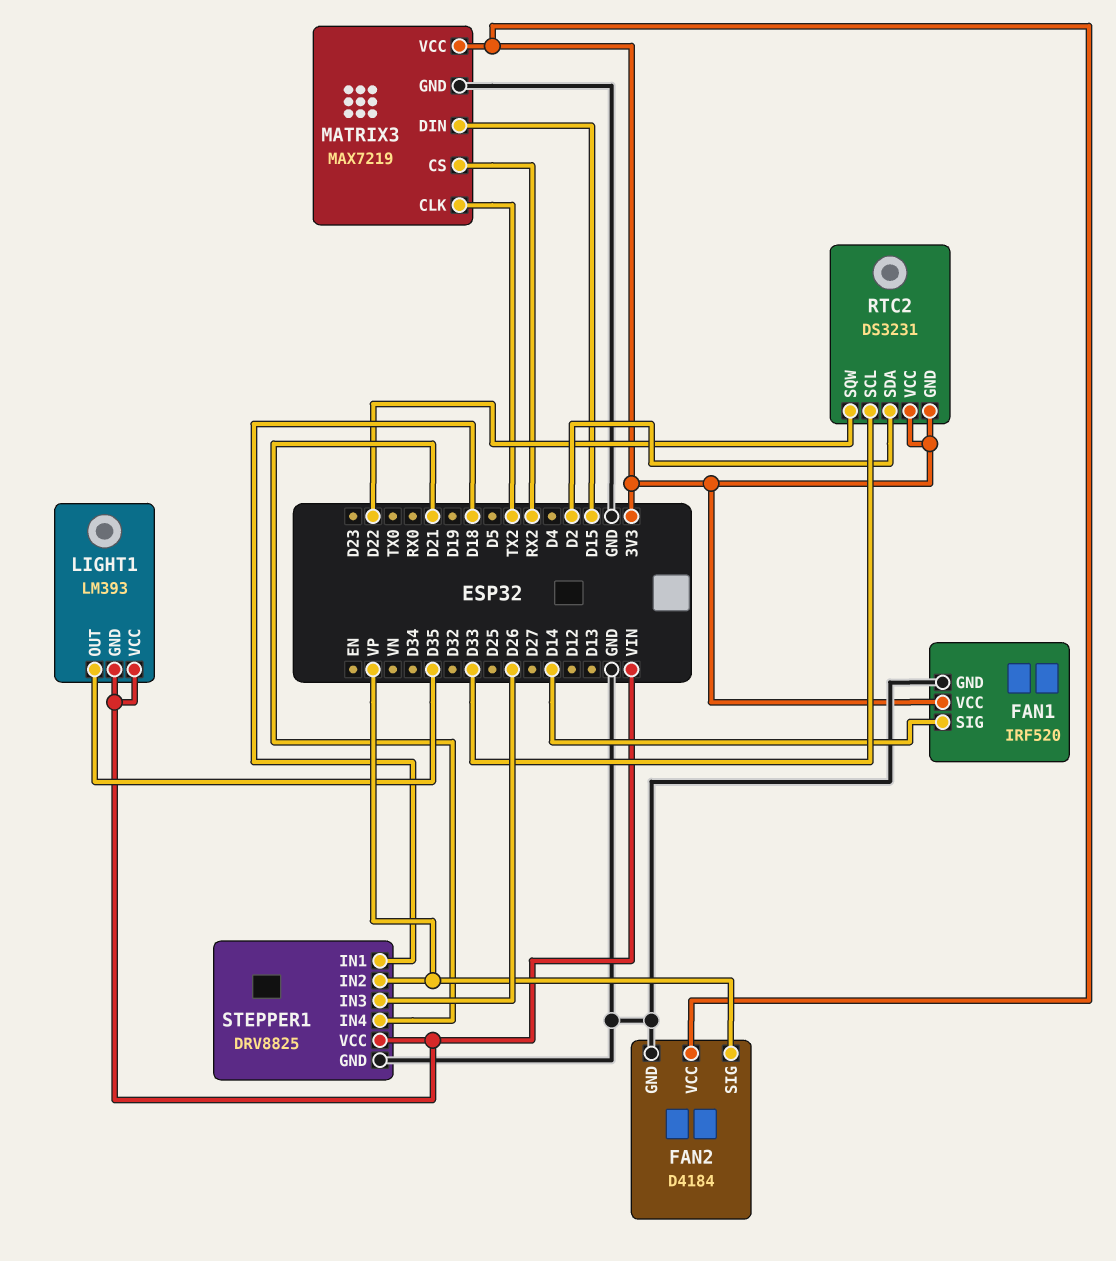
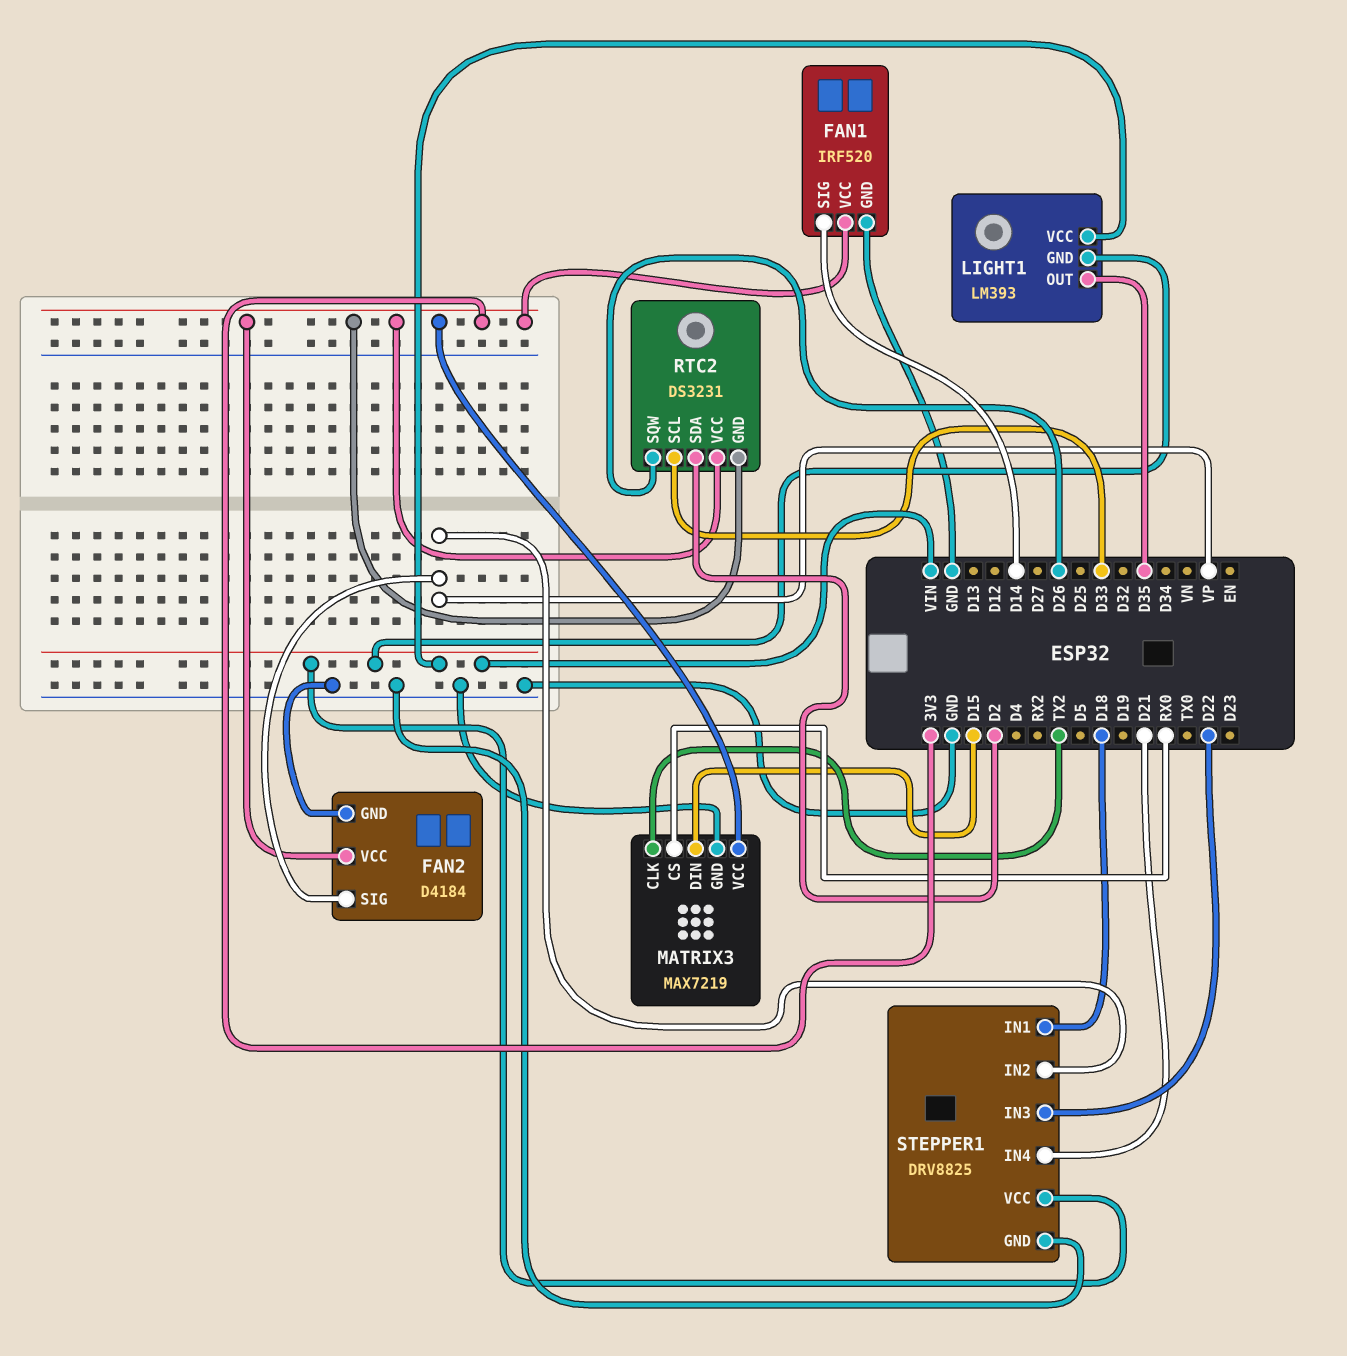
MATRIX3 pin CS: RX2 -> RX0
RTC2 pin SQW: D22 -> D26
STEPPER1 pin IN3: D26 -> D22

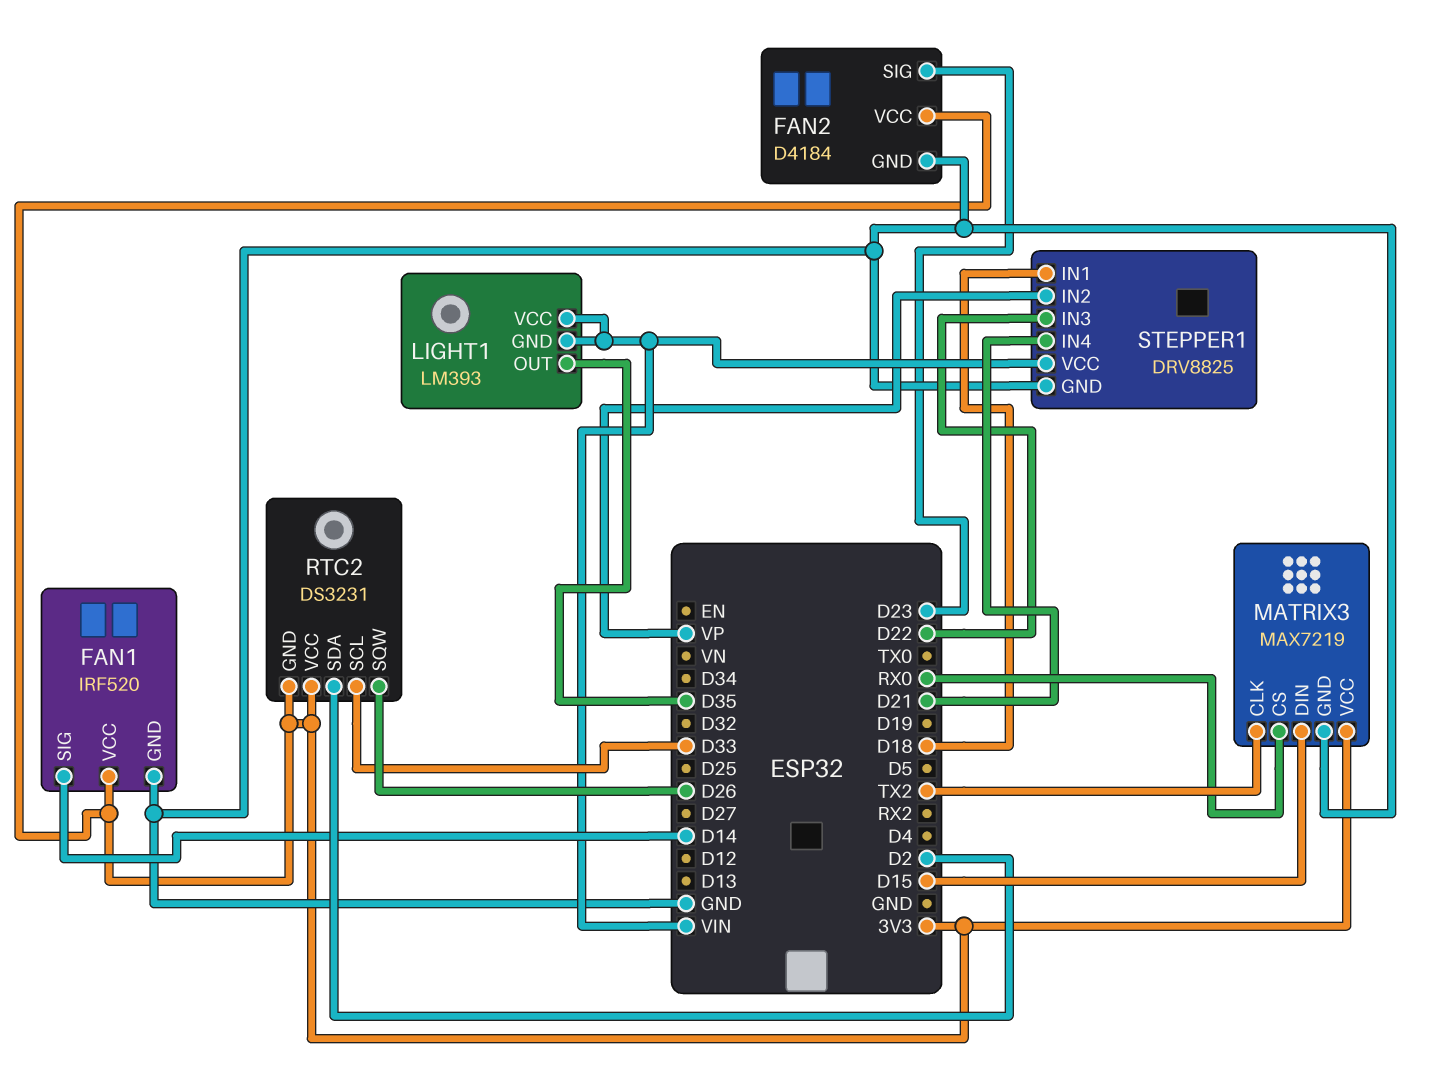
FAN2 pin SIG: VP -> D23

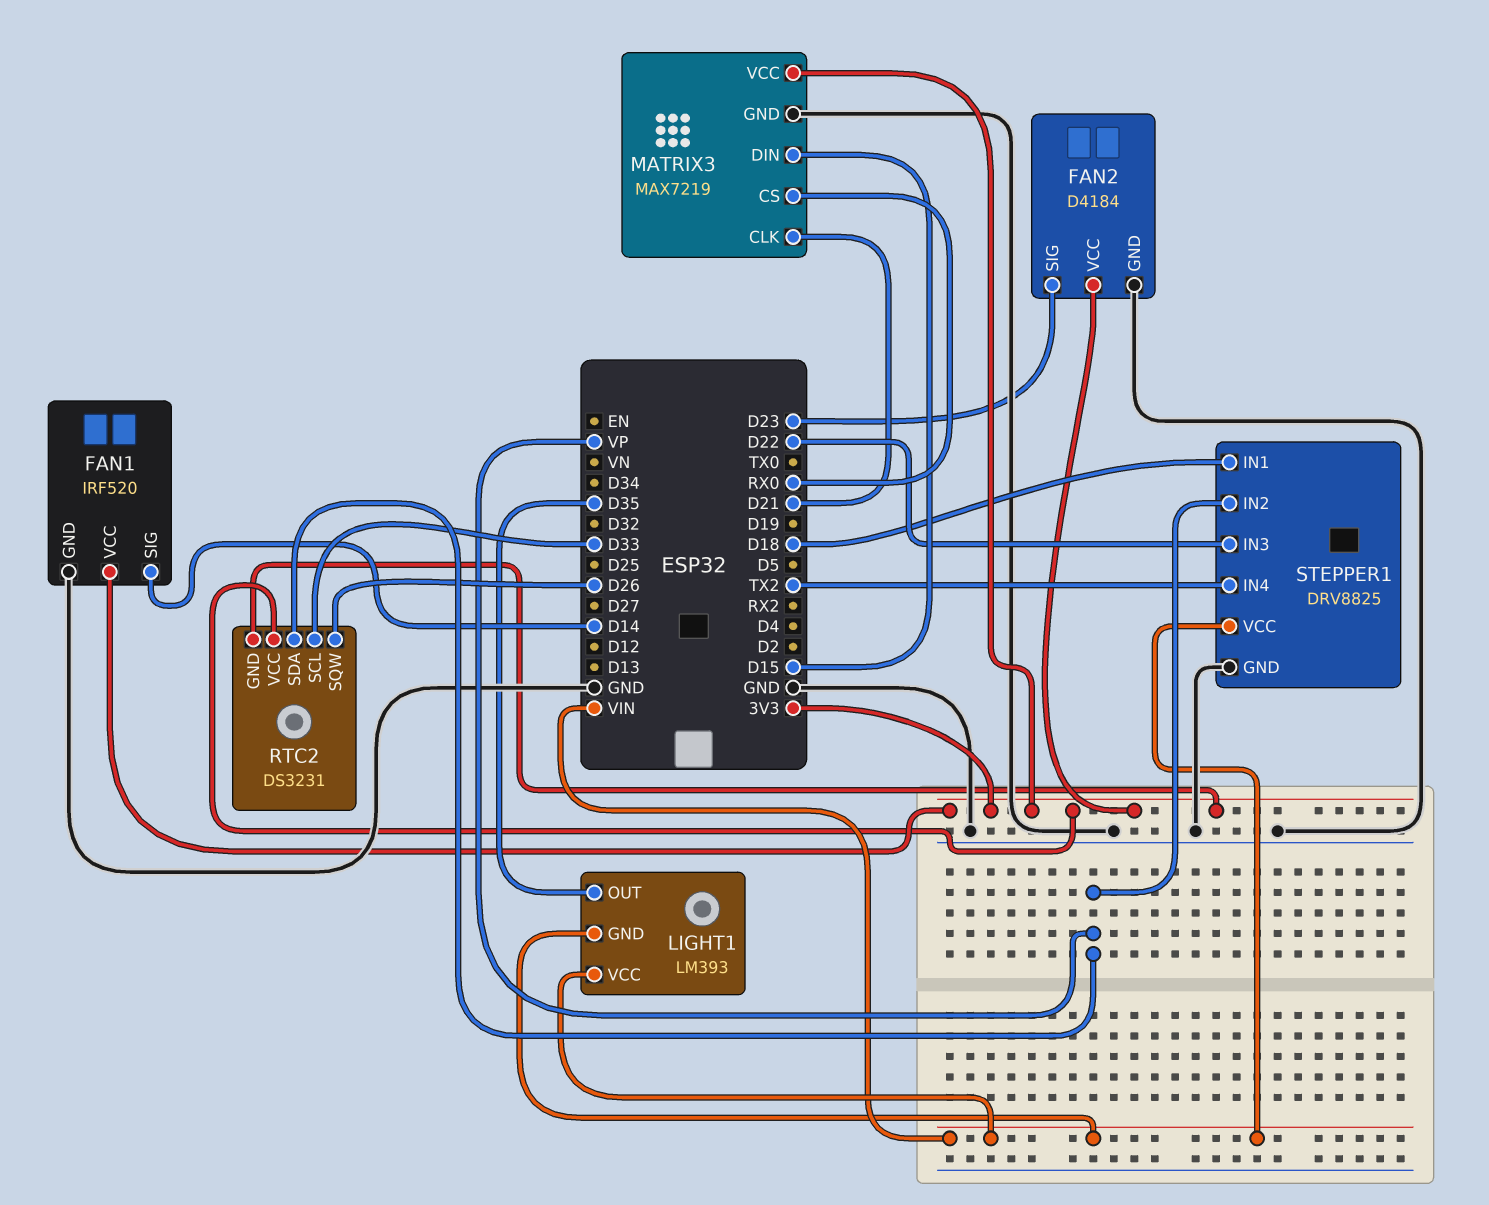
MATRIX3 pin CLK: TX2 -> D21
RTC2 pin SDA: D2 -> VP
STEPPER1 pin IN4: D21 -> TX2

